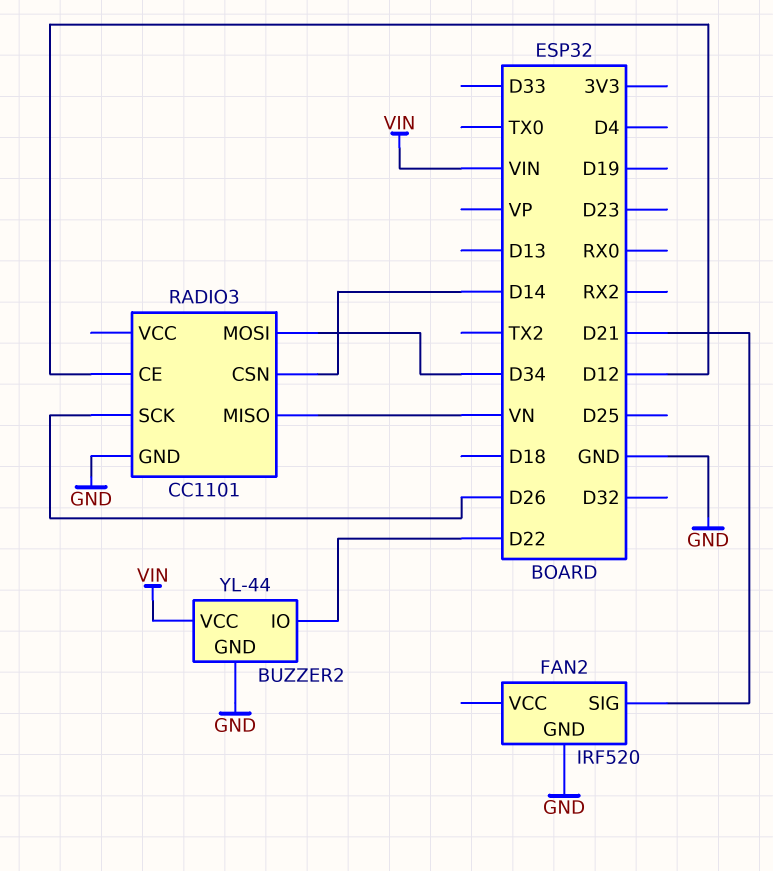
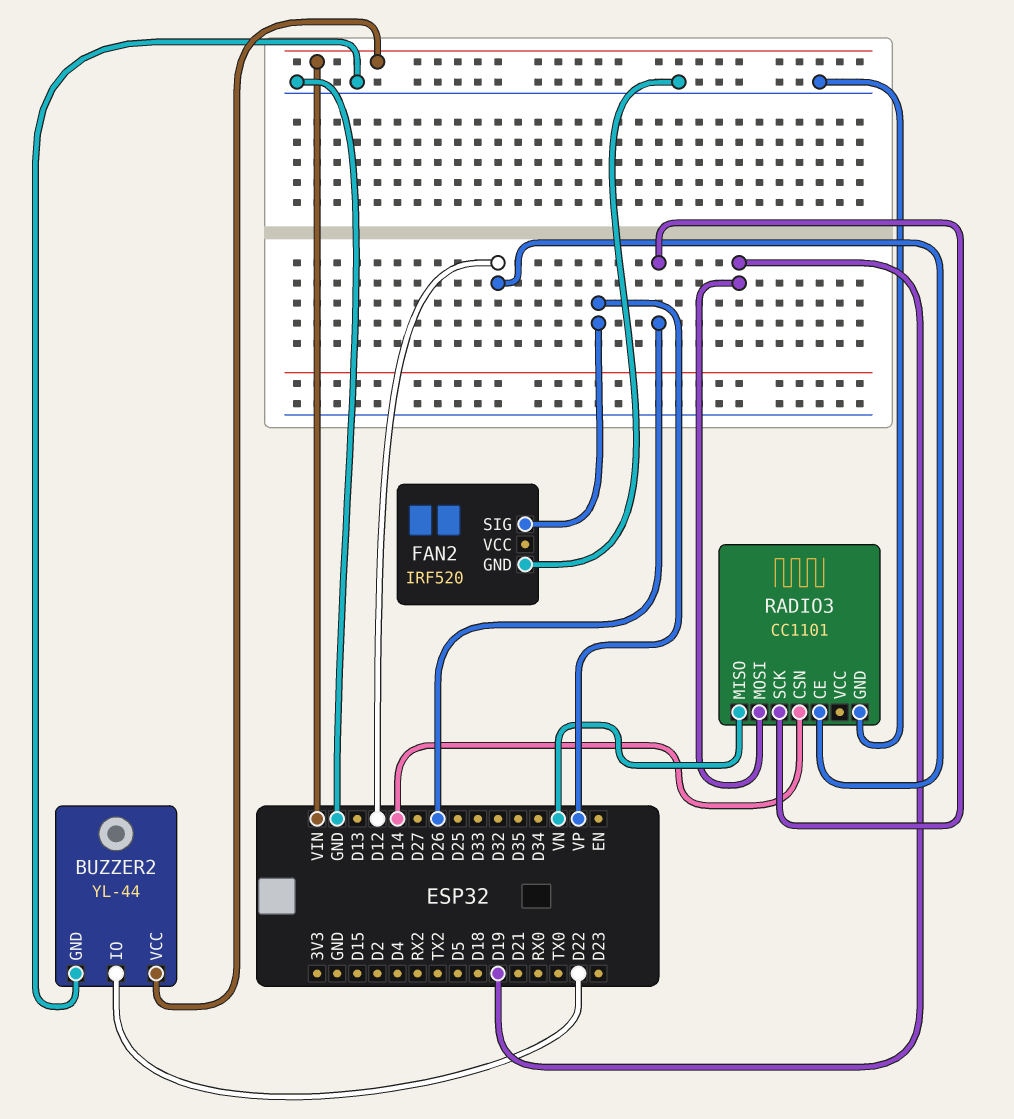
FAN2 pin SIG: D21 -> VP
RADIO3 pin MOSI: D34 -> D19

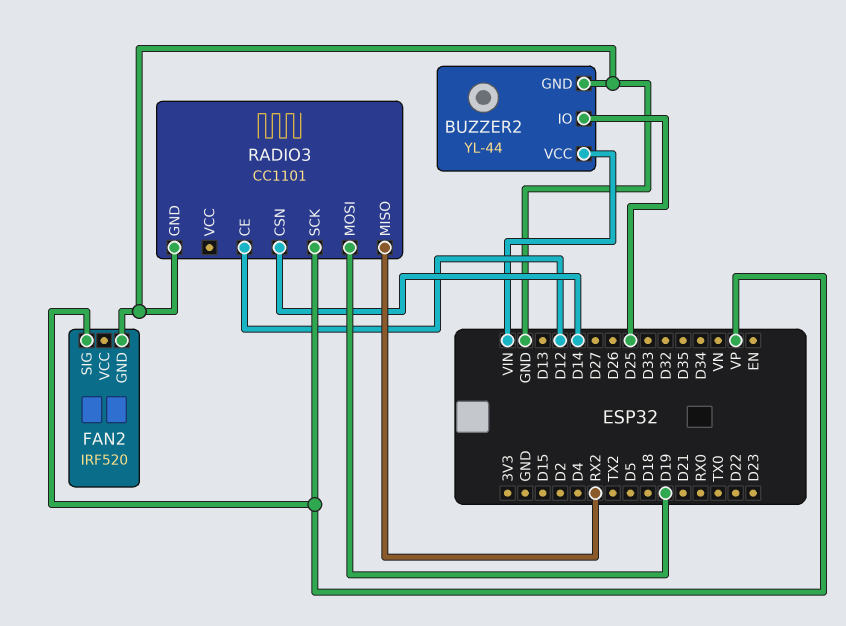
BUZZER2 pin IO: D22 -> D25
RADIO3 pin MISO: VN -> RX2
RADIO3 pin SCK: D26 -> VP

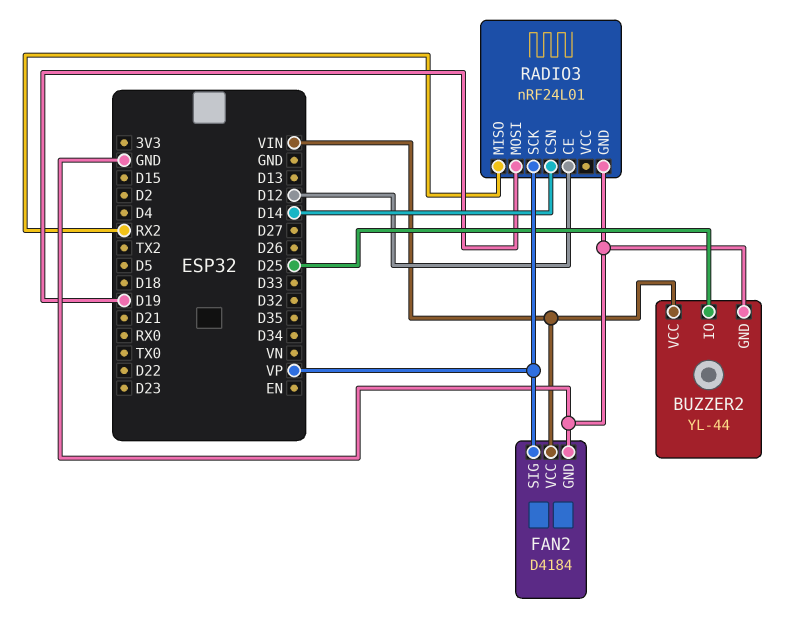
FAN2: IRF520 -> D4184
FAN2 pin VCC: none -> VIN
RADIO3: CC1101 -> nRF24L01

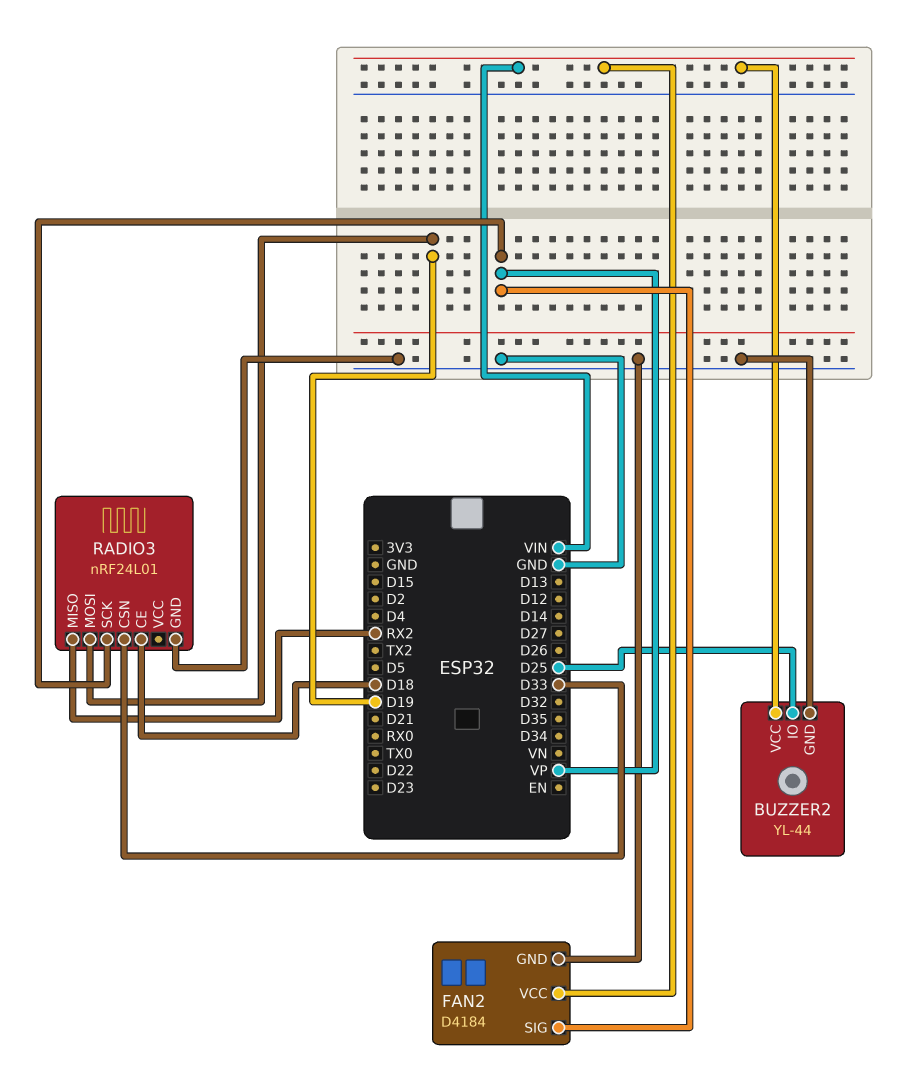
RADIO3 pin CE: D12 -> D18
RADIO3 pin CSN: D14 -> D33

